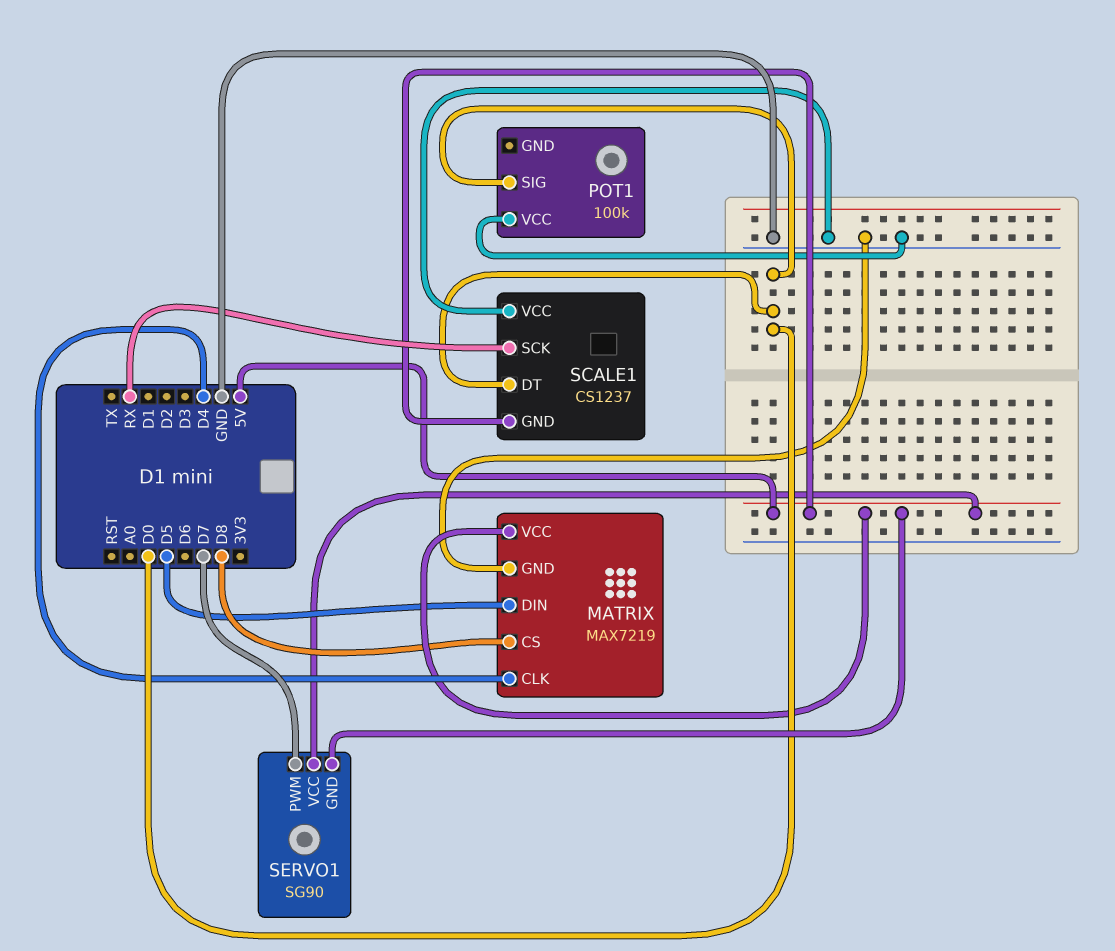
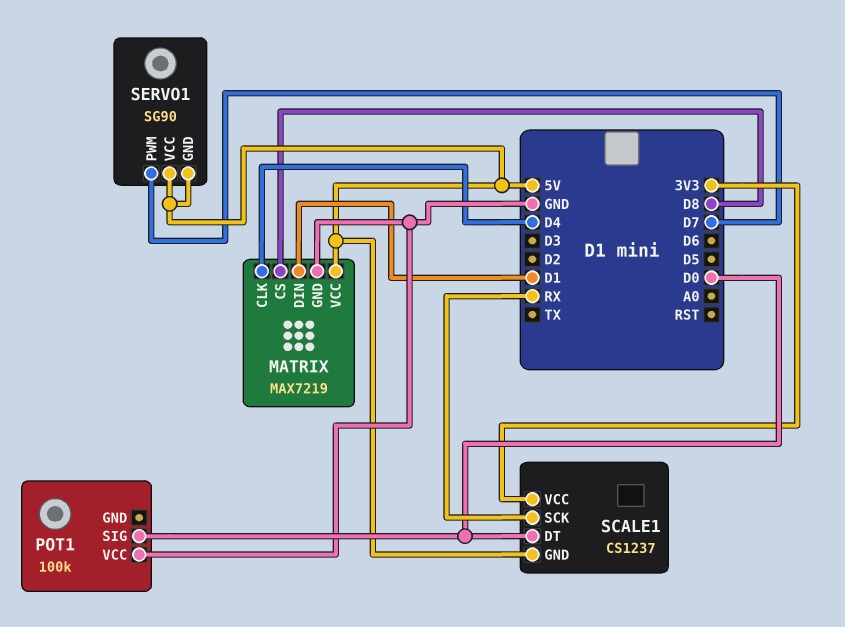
MATRIX pin DIN: D5 -> D1
SCALE1 pin VCC: GND -> 3V3

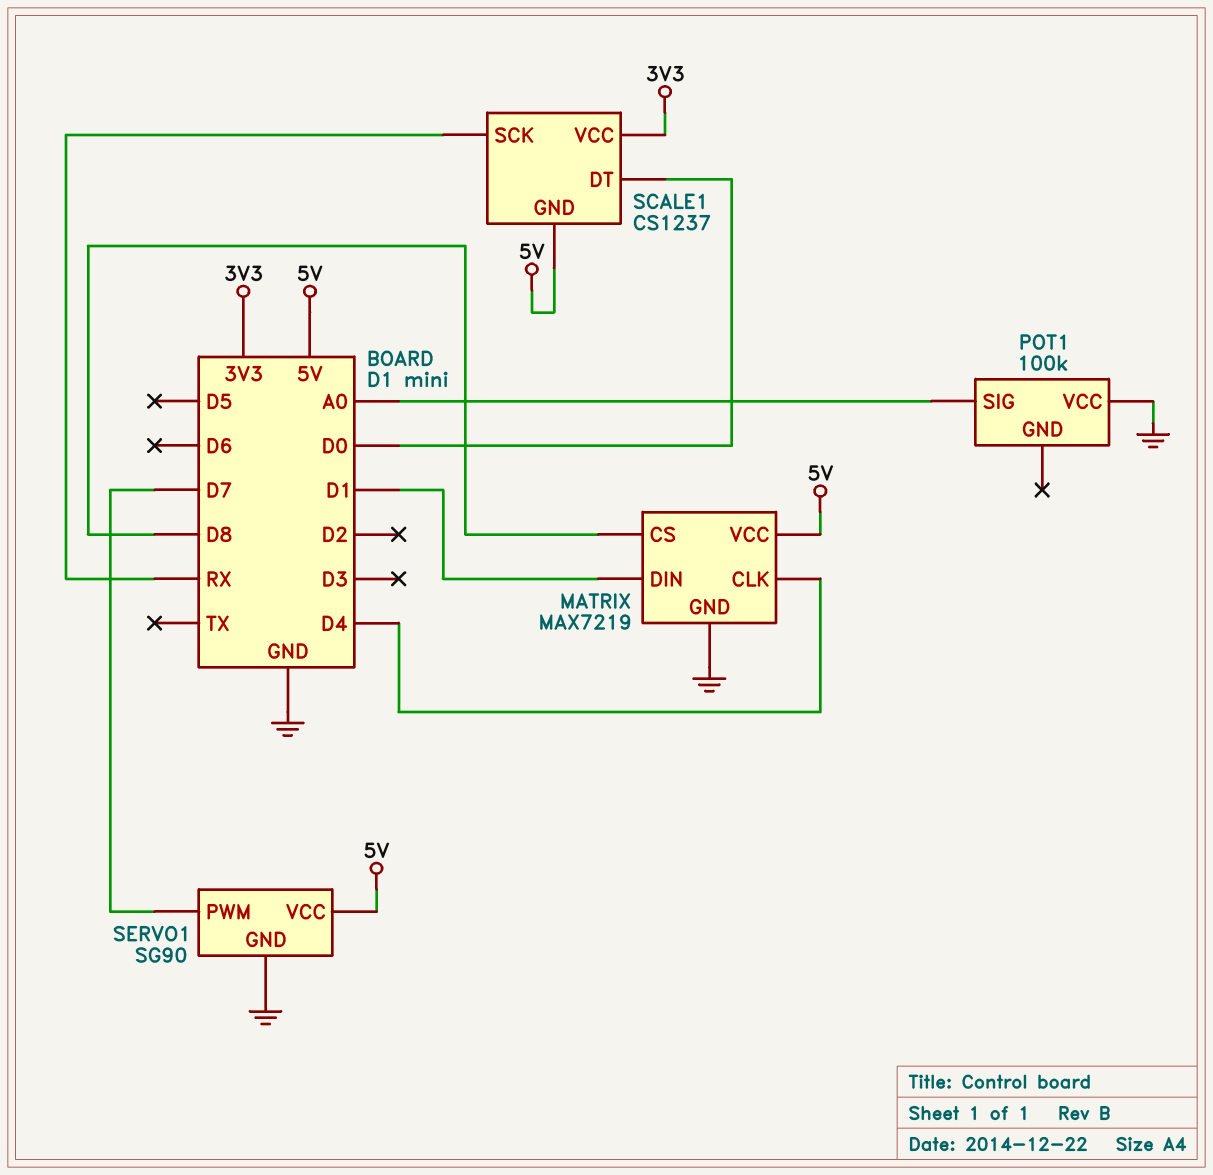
POT1 pin SIG: D0 -> A0
SERVO1 pin GND: 5V -> GND

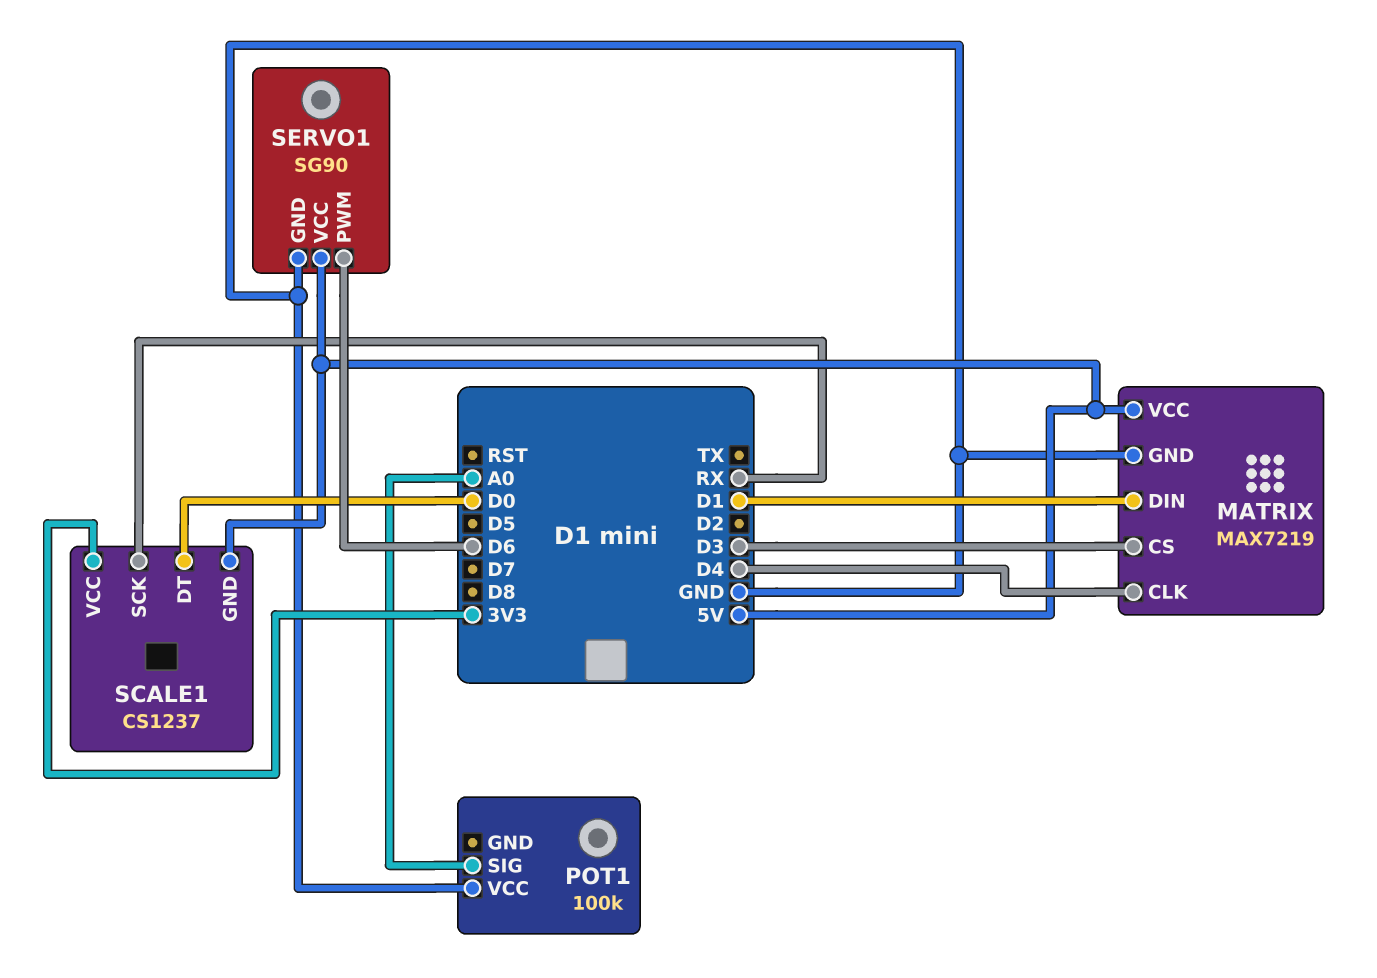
MATRIX pin CS: D8 -> D3
SERVO1 pin PWM: D7 -> D6

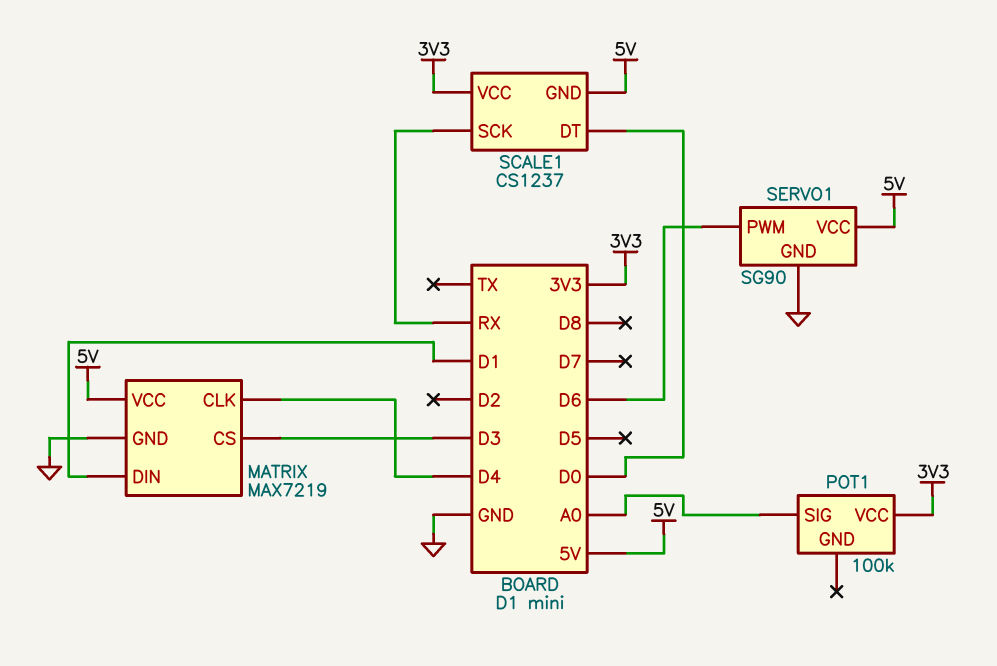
POT1 pin VCC: GND -> 3V3

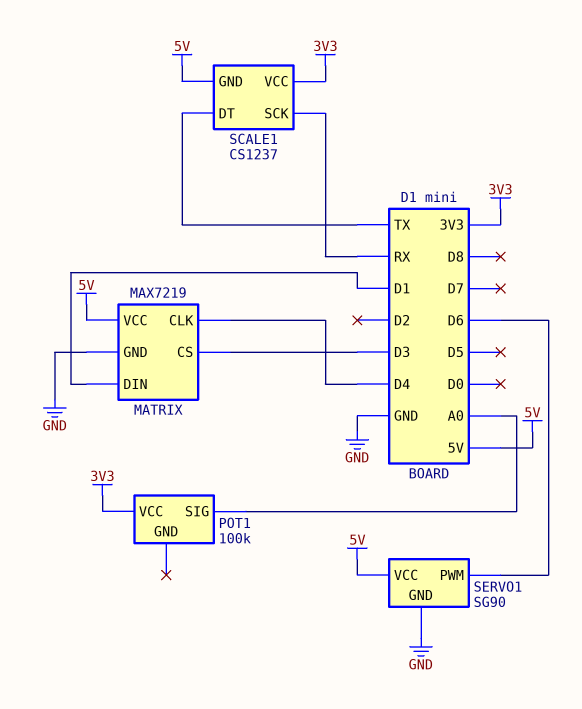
SCALE1 pin DT: D0 -> TX

